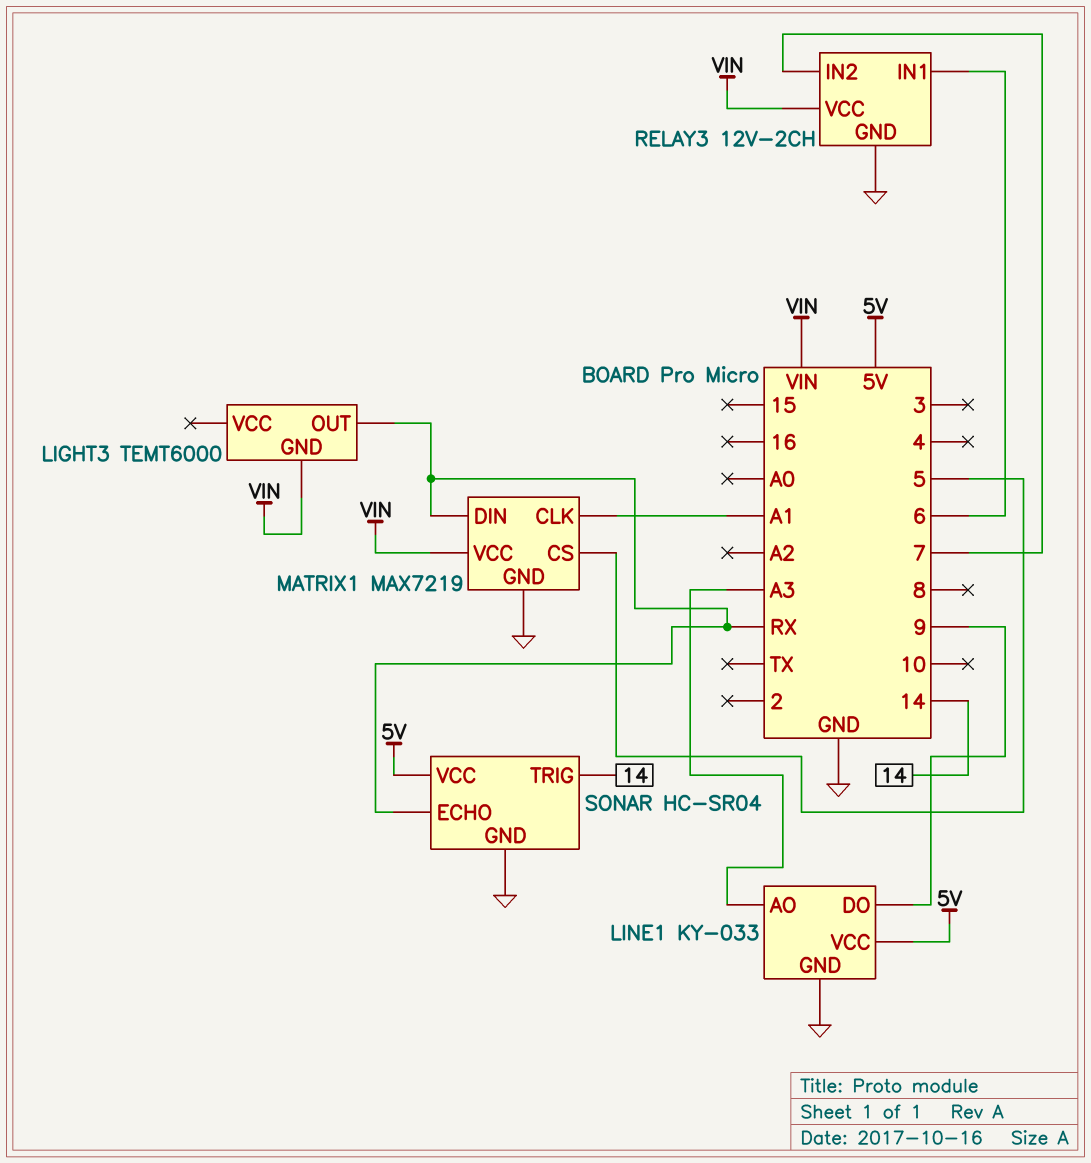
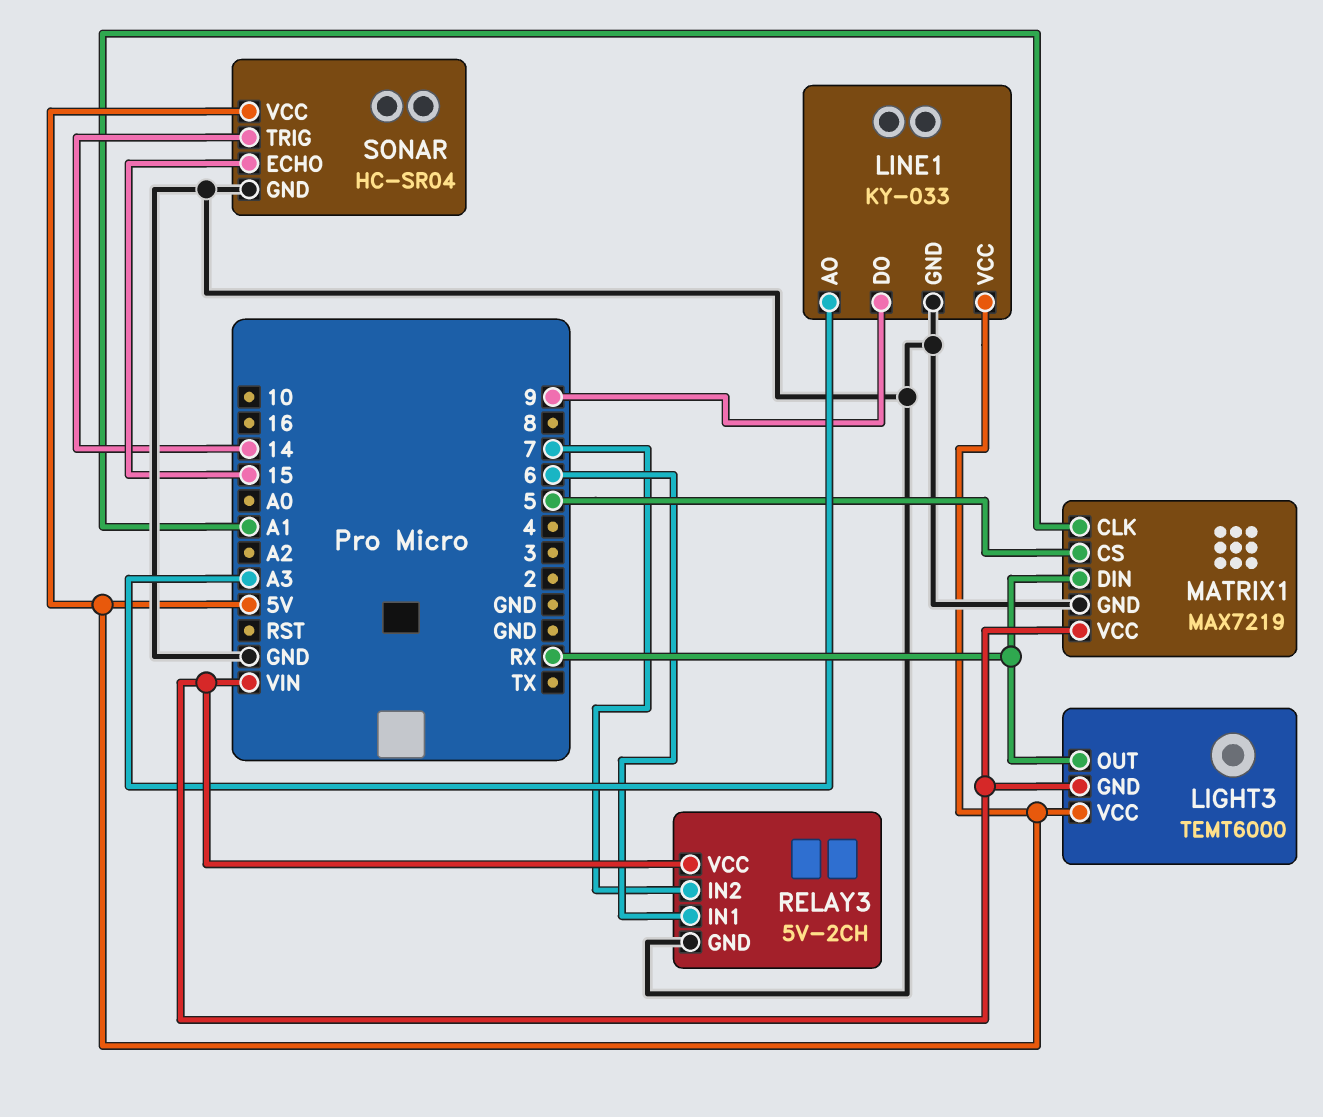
LIGHT3 pin VCC: none -> 5V
RELAY3: 12V-2CH -> 5V-2CH
SONAR pin ECHO: RX -> 15

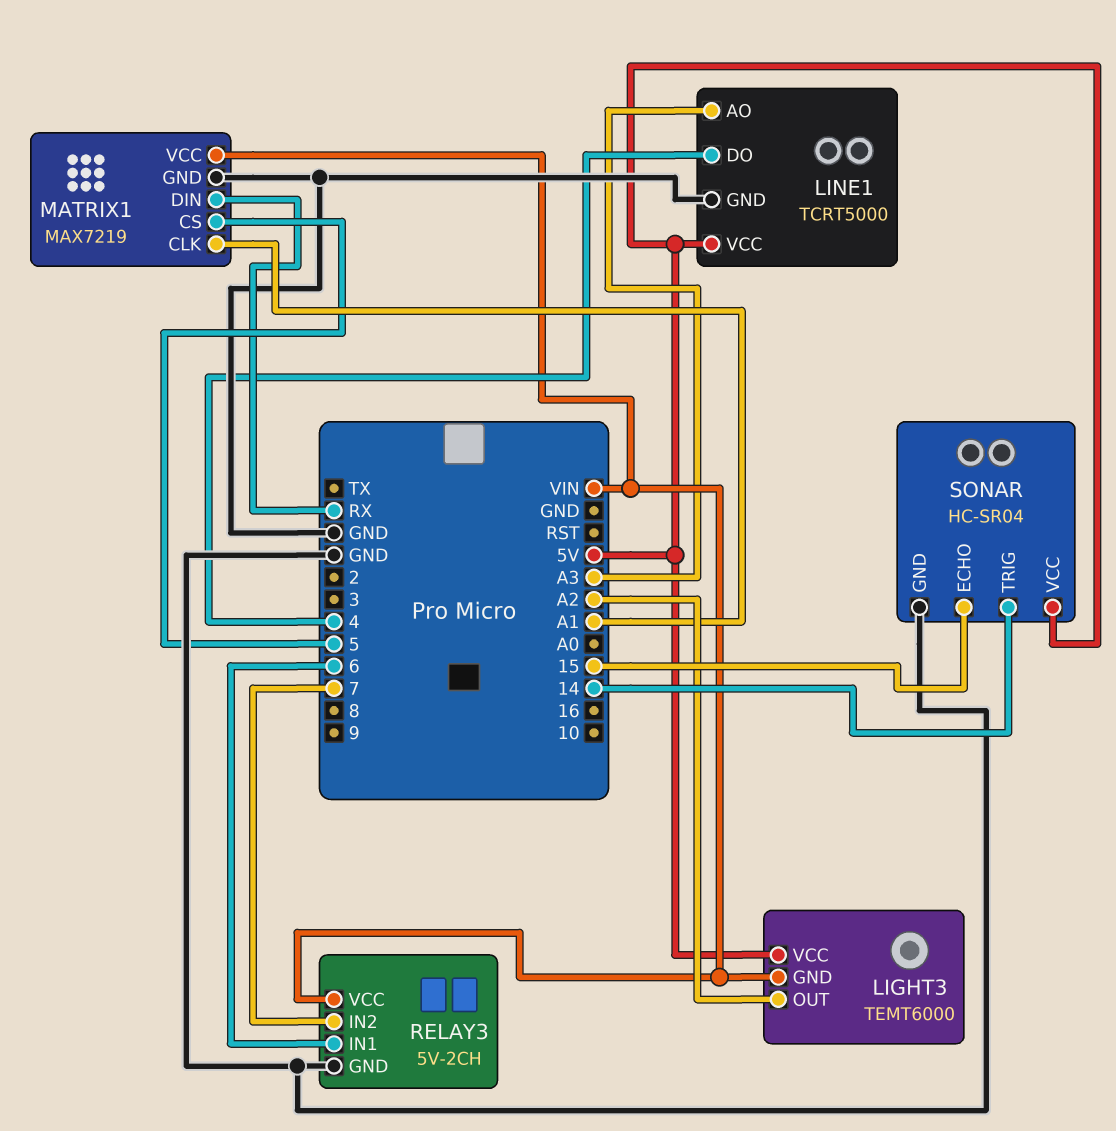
LIGHT3 pin OUT: RX -> A2
LINE1: KY-033 -> TCRT5000
LINE1 pin DO: 9 -> 4

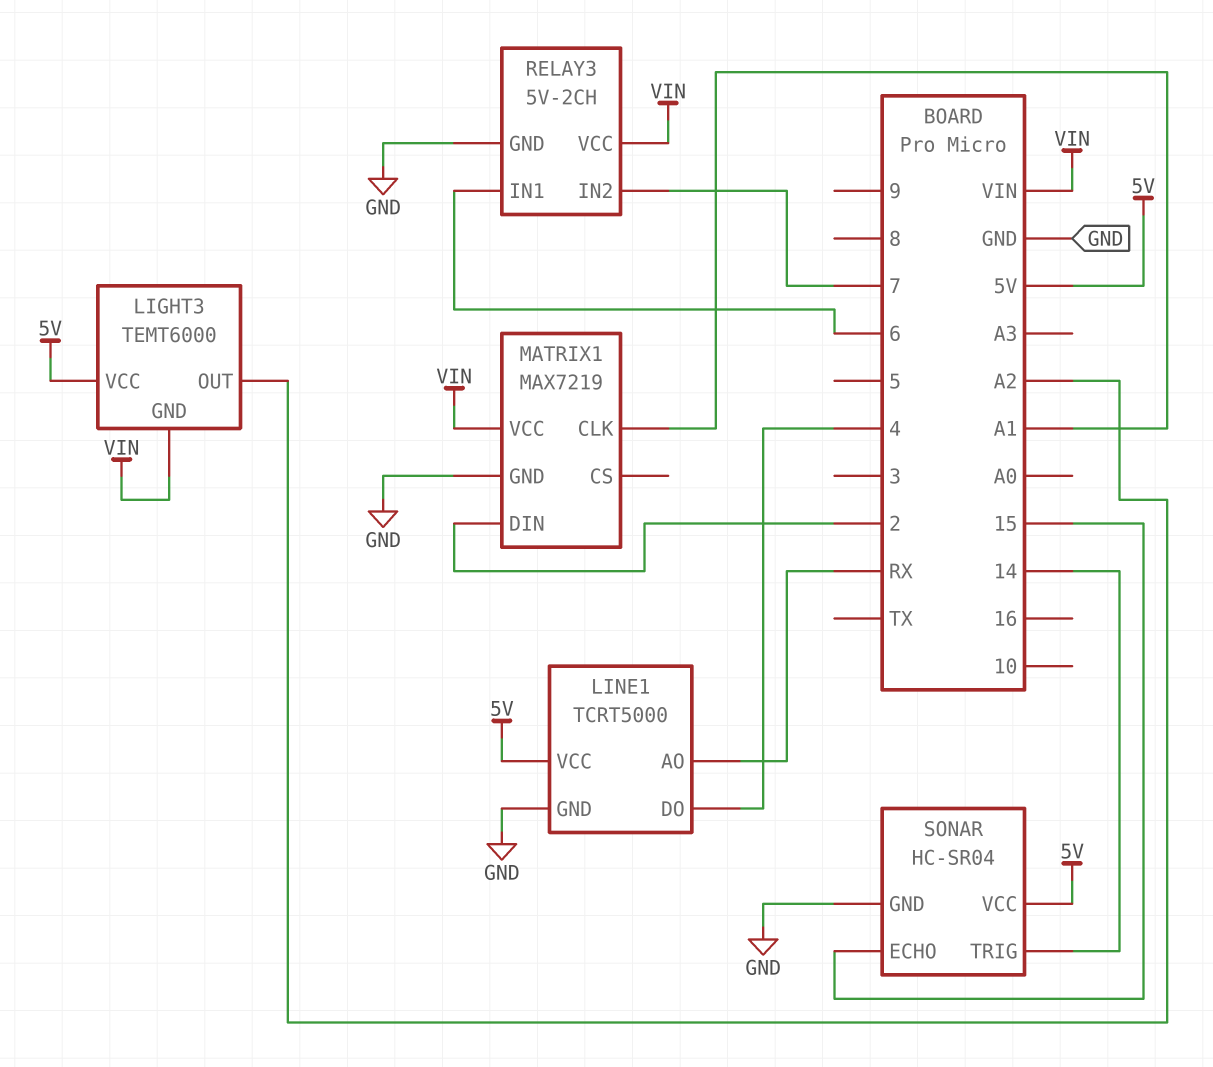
LINE1 pin AO: A3 -> RX
MATRIX1 pin CS: 5 -> none
MATRIX1 pin DIN: RX -> 2

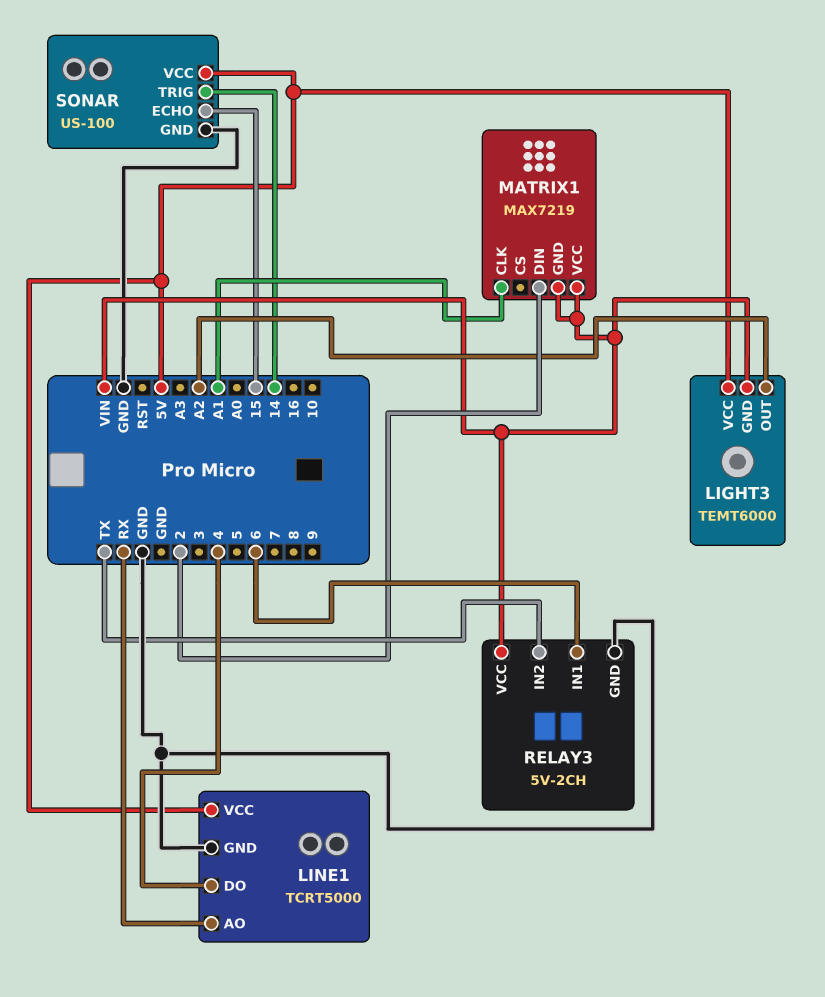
MATRIX1 pin GND: GND -> VIN
RELAY3 pin IN2: 7 -> TX
SONAR: HC-SR04 -> US-100

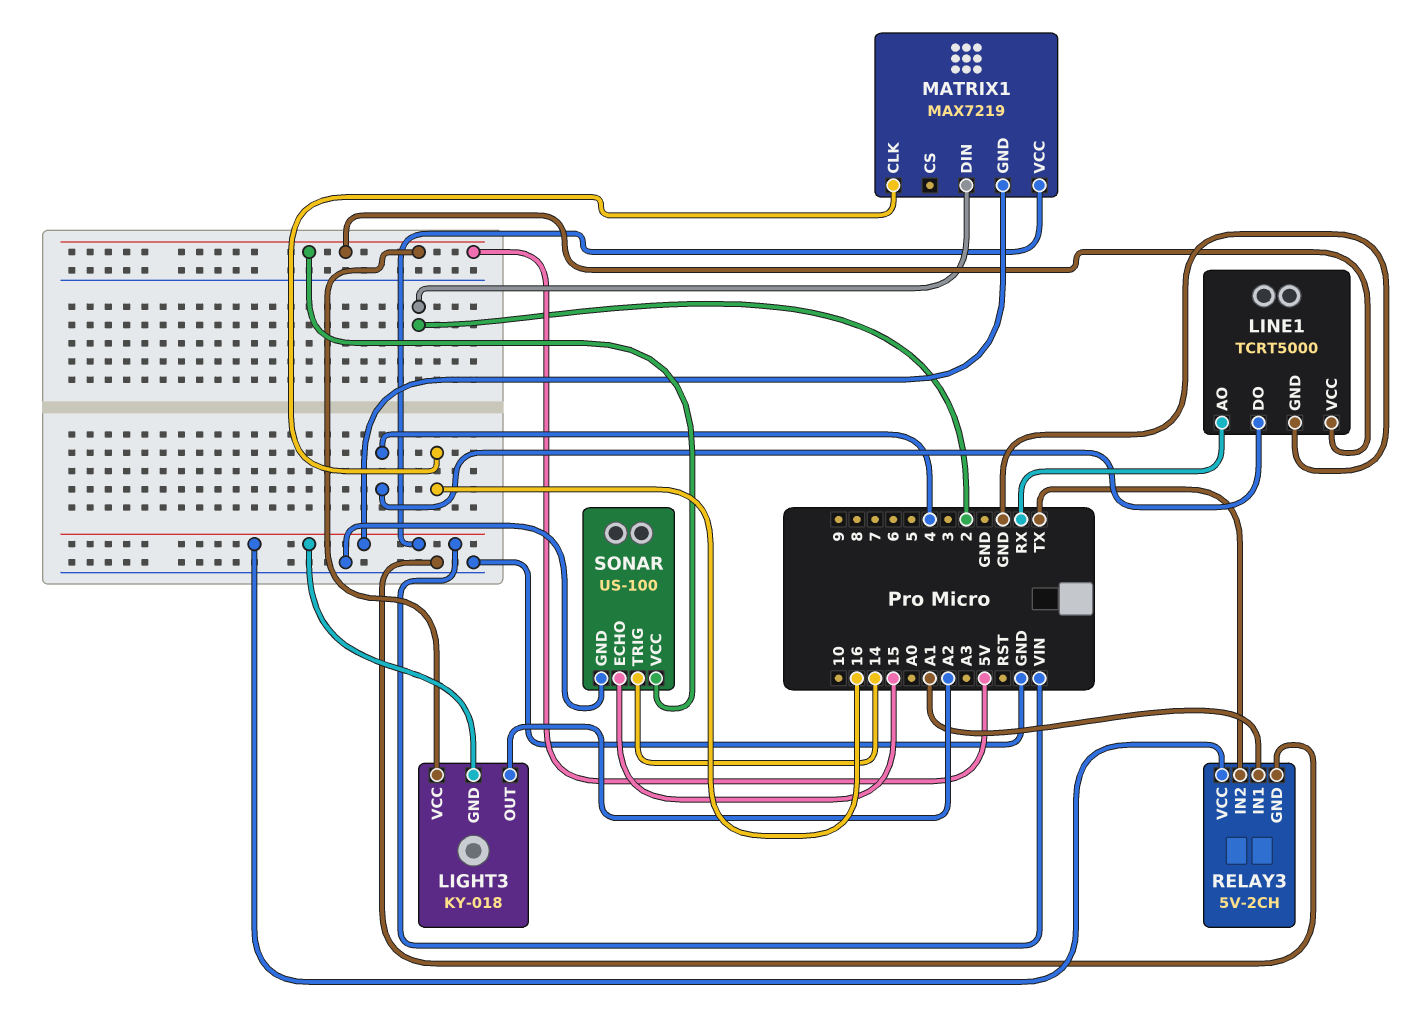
LIGHT3: TEMT6000 -> KY-018
MATRIX1 pin CLK: A1 -> 16
RELAY3 pin IN1: 6 -> A1

